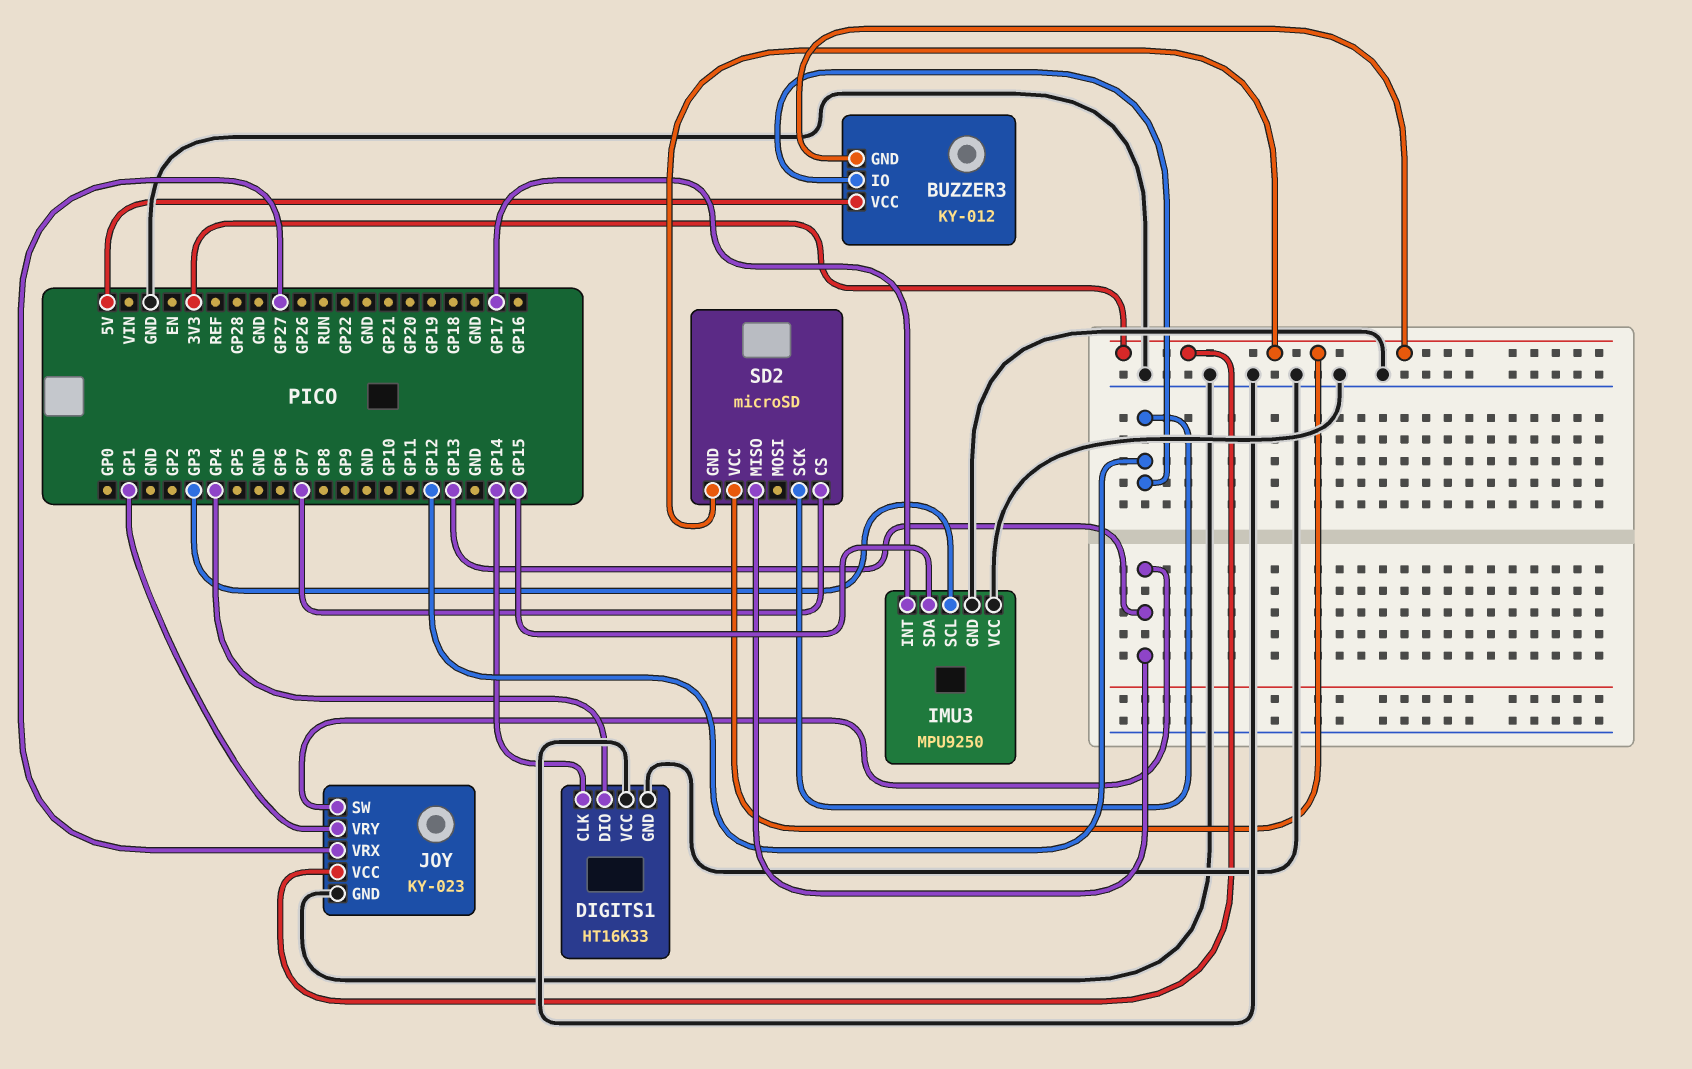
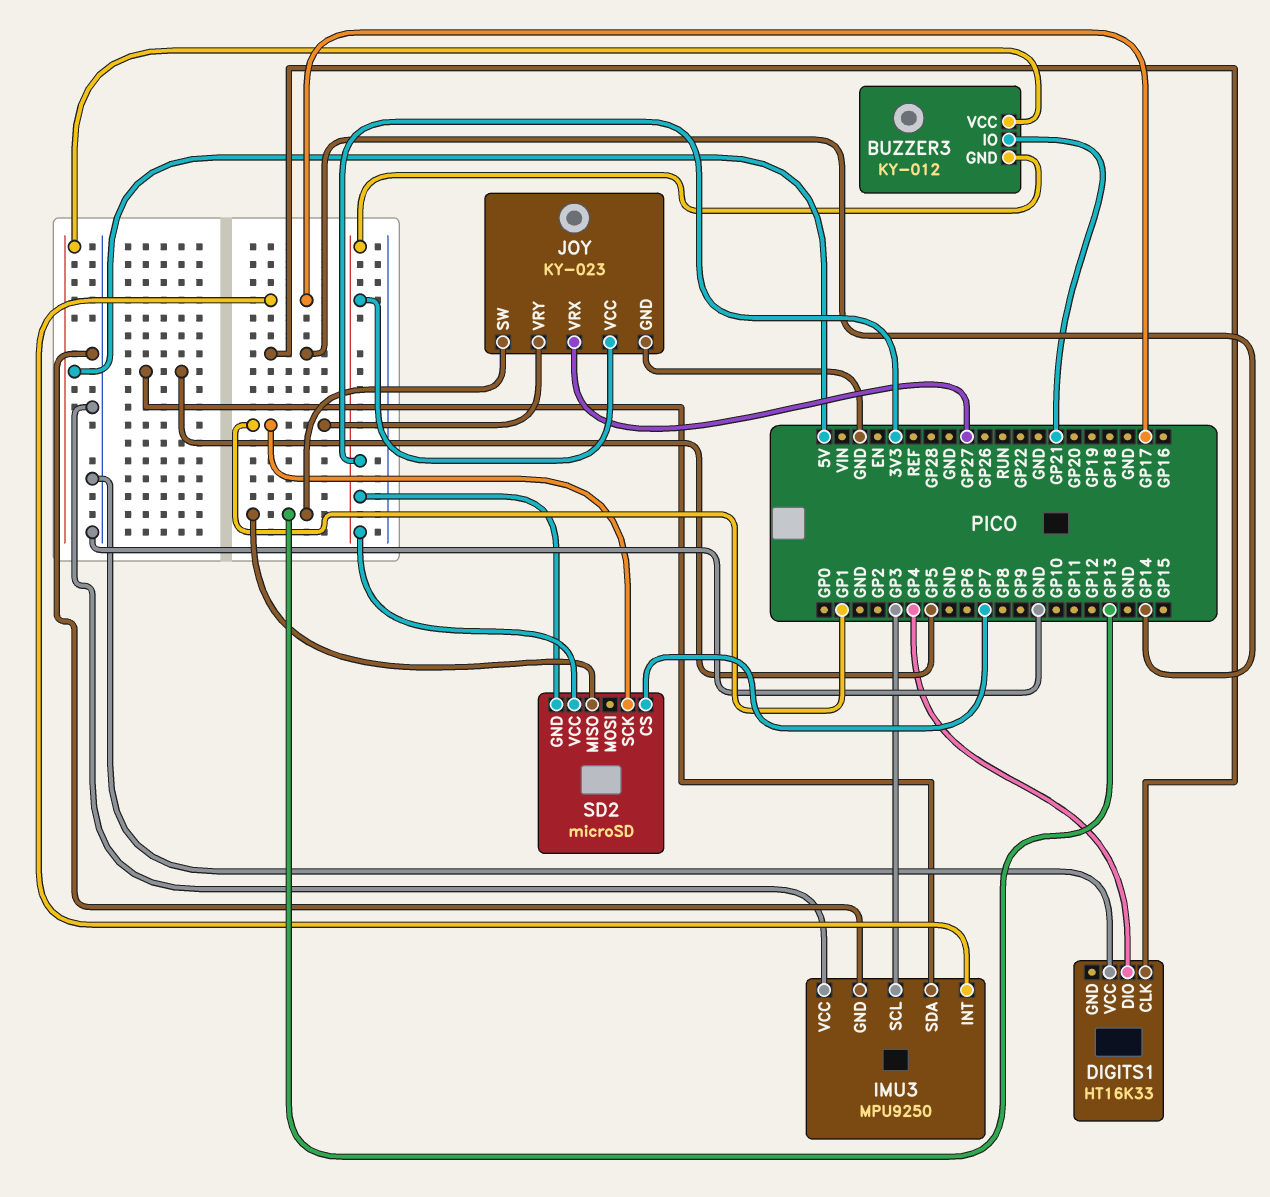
BUZZER3 pin IO: GP12 -> GP21
DIGITS1 pin GND: GND -> none
IMU3 pin SDA: GP15 -> GP5
SD2 pin SCK: GP12 -> GP1

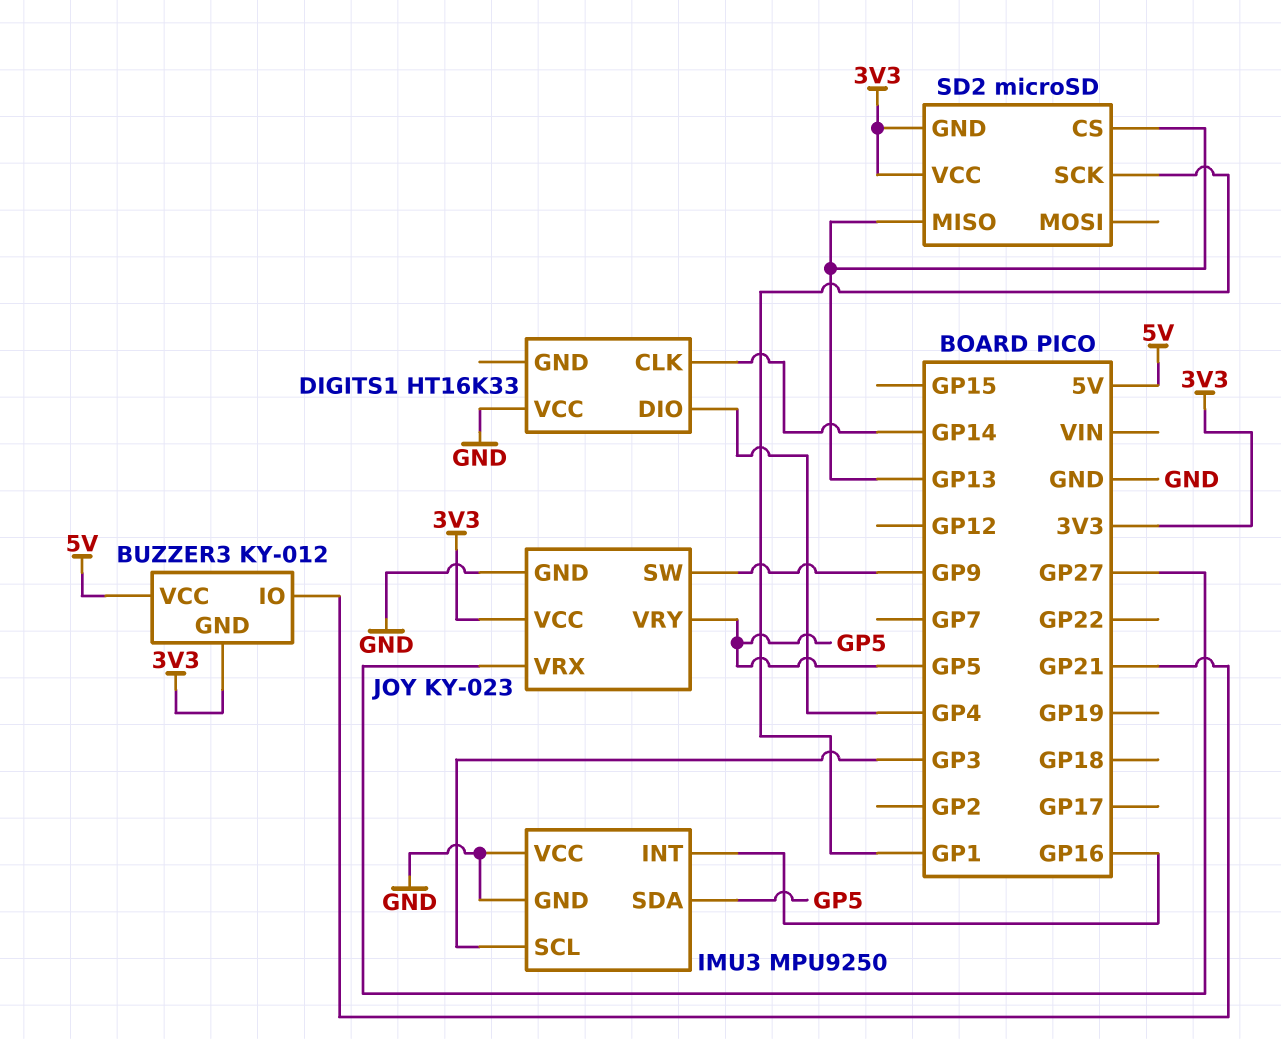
IMU3 pin INT: GP17 -> GP16
JOY pin SW: GP13 -> GP9
JOY pin VRY: GP1 -> GP5
SD2 pin CS: GP7 -> GP13

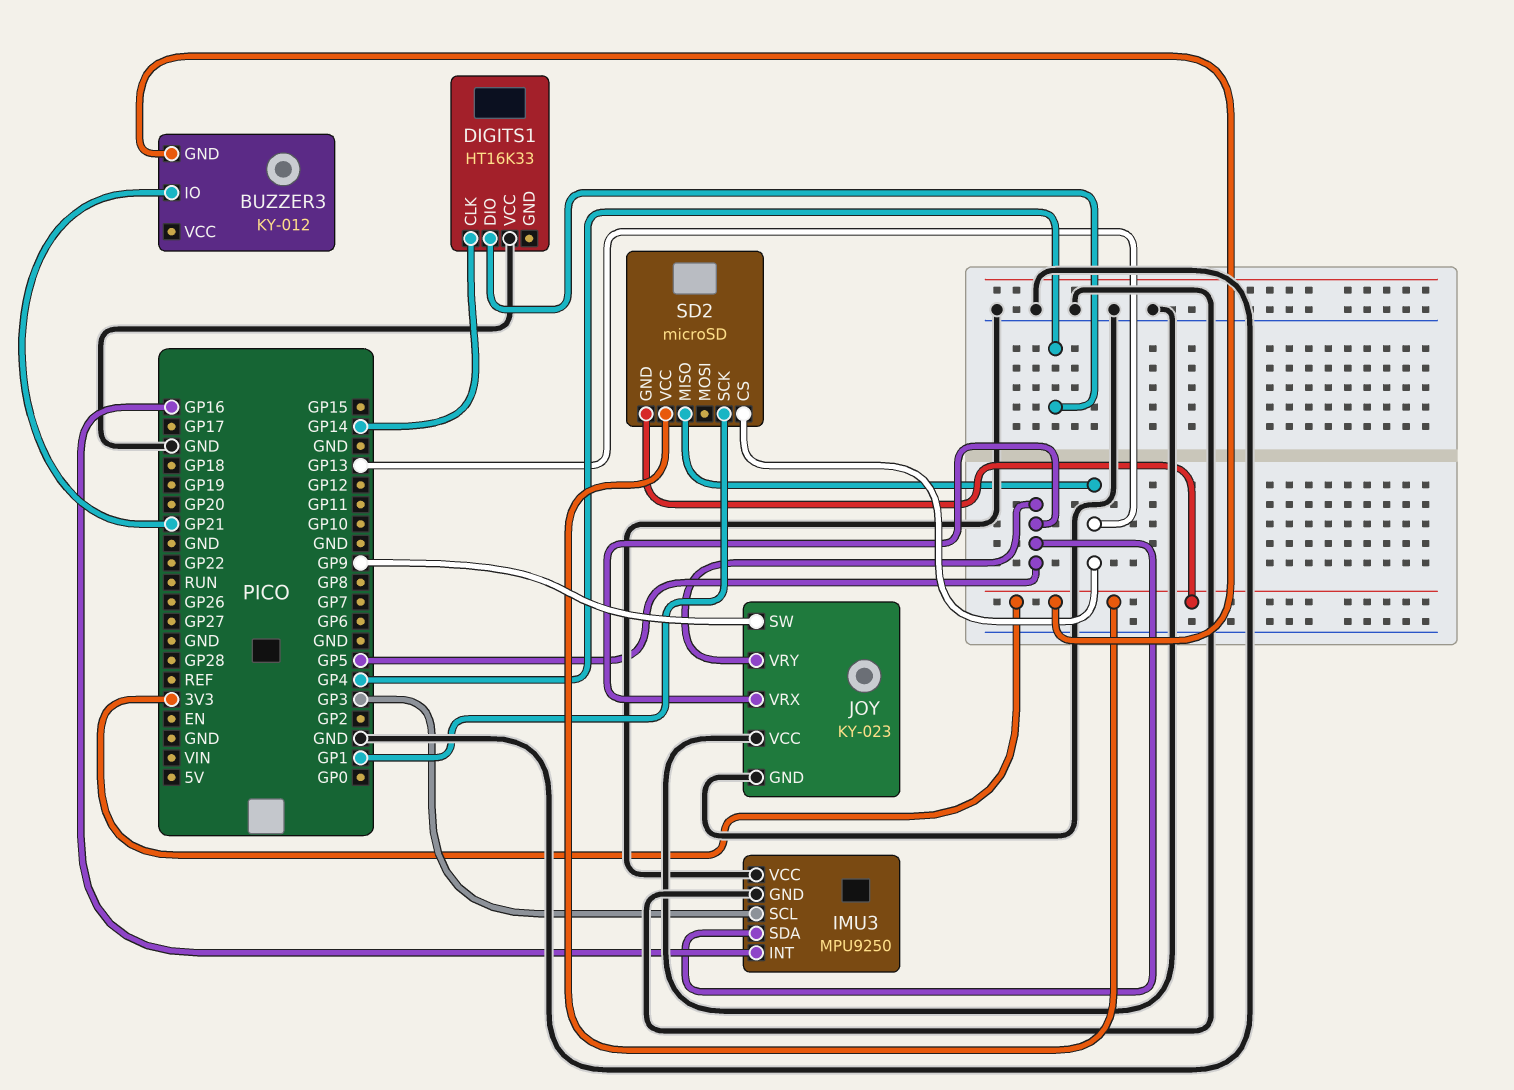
BUZZER3 pin VCC: 5V -> none
JOY pin VCC: 3V3 -> GND
JOY pin VRX: GP27 -> GP5

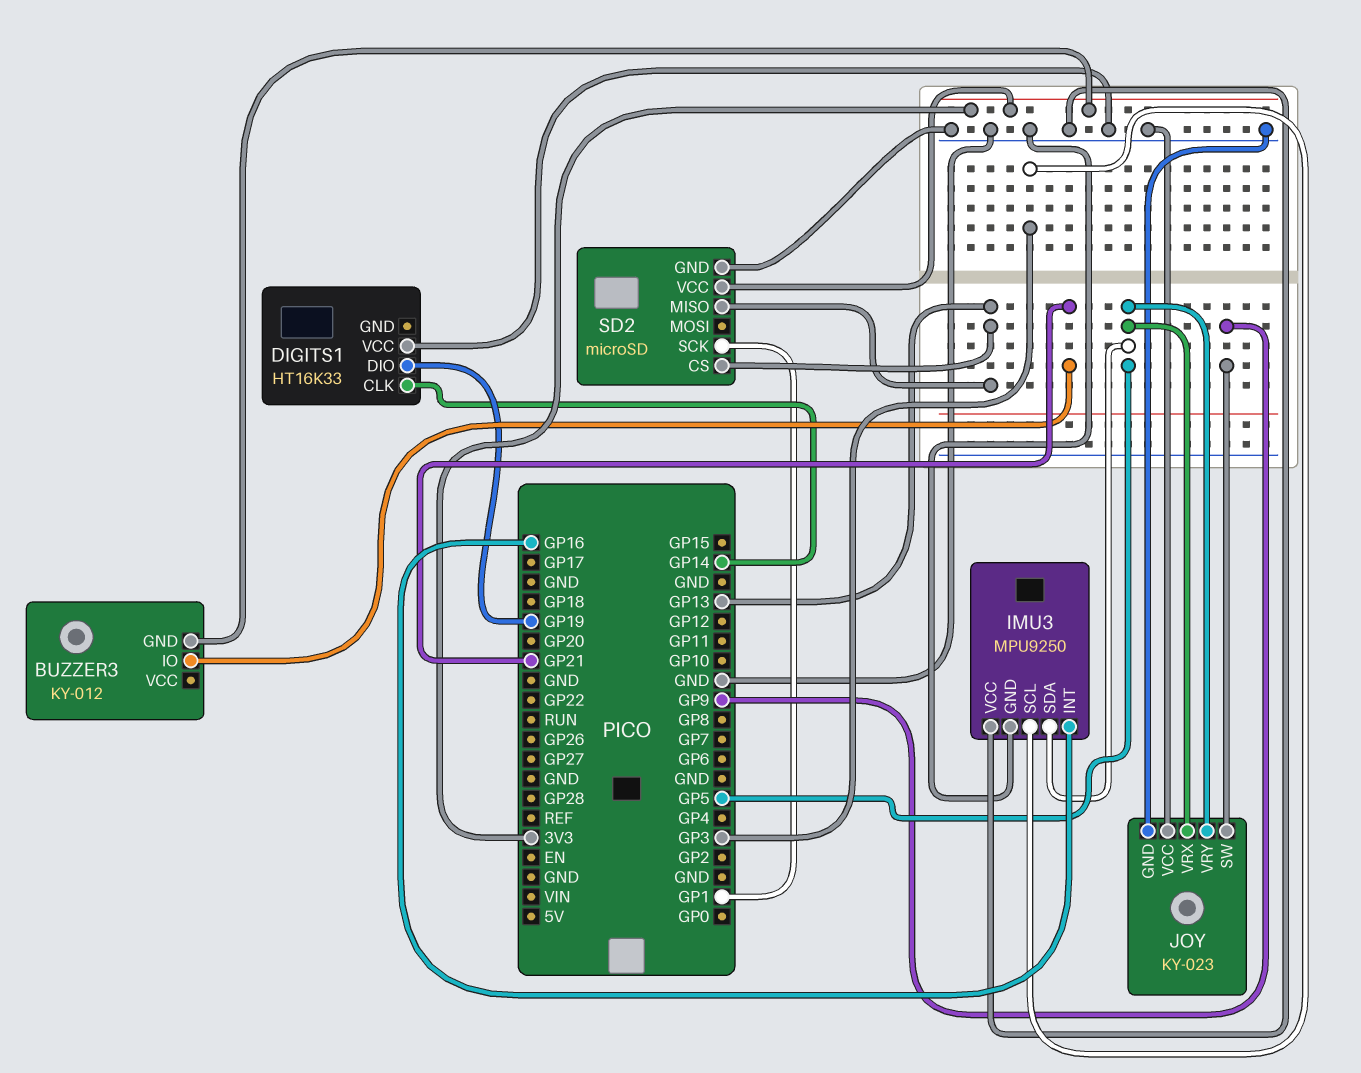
DIGITS1 pin DIO: GP4 -> GP19
SD2 pin GND: 3V3 -> GND

